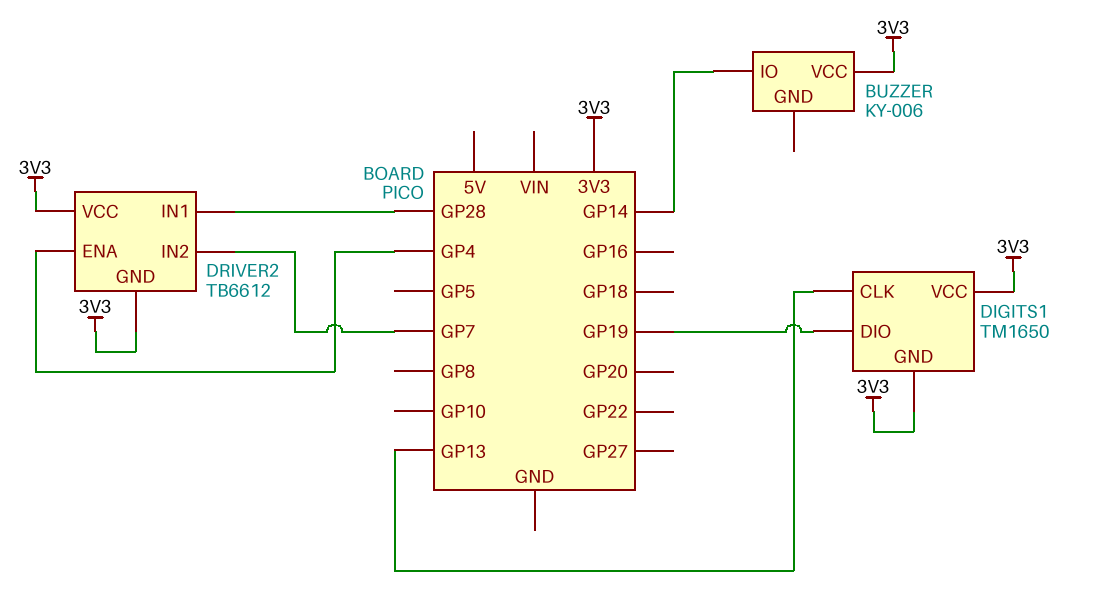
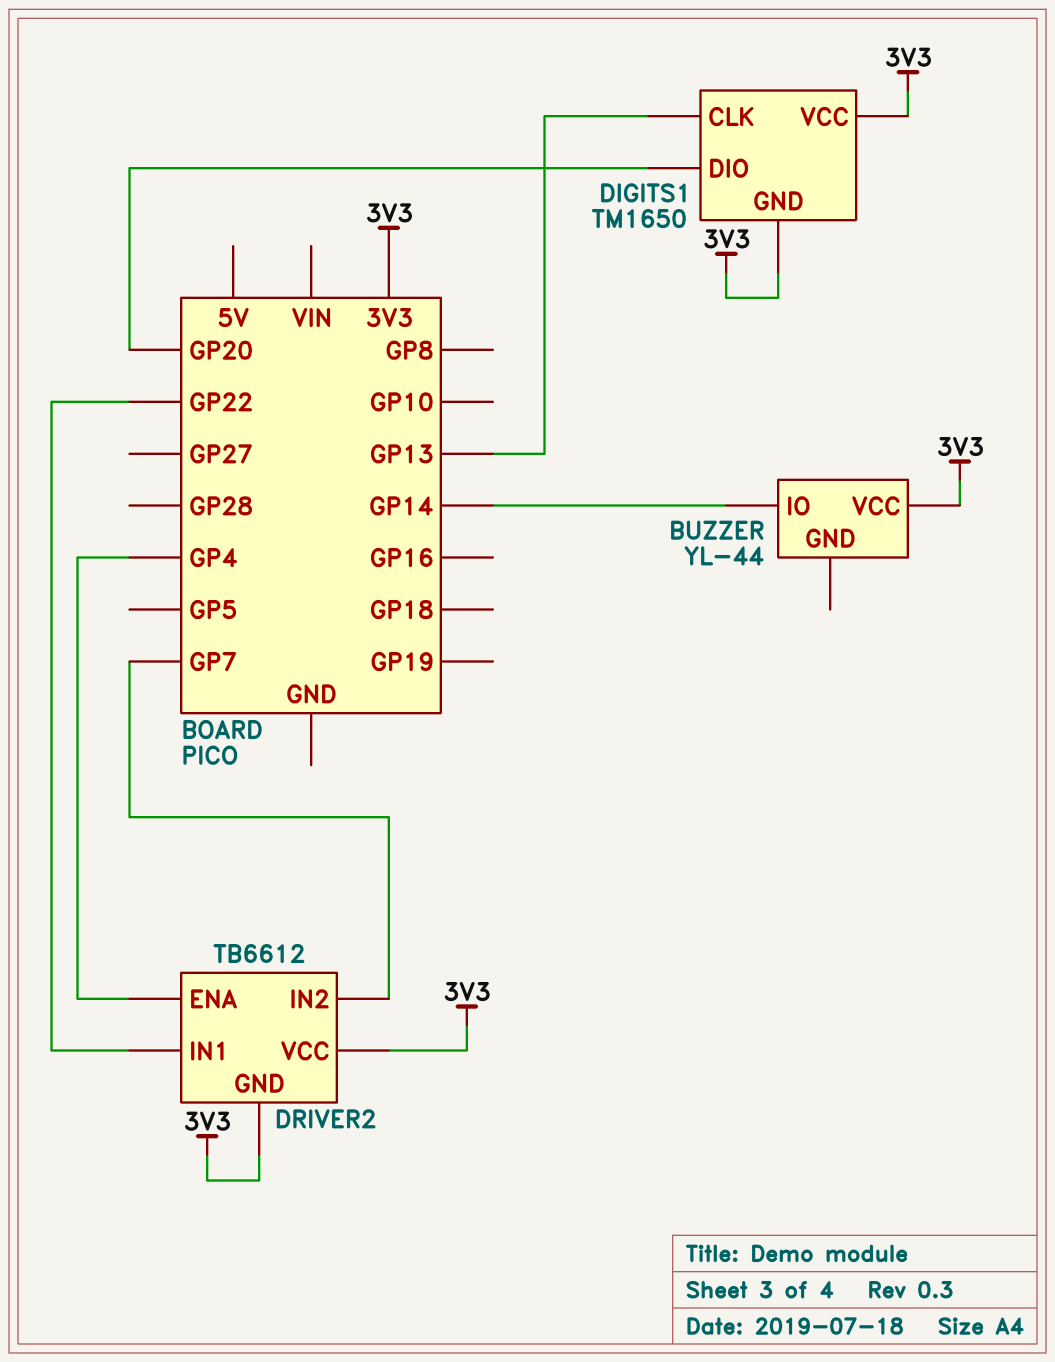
BUZZER: KY-006 -> YL-44
DIGITS1 pin DIO: GP19 -> GP20
DRIVER2 pin IN1: GP28 -> GP22

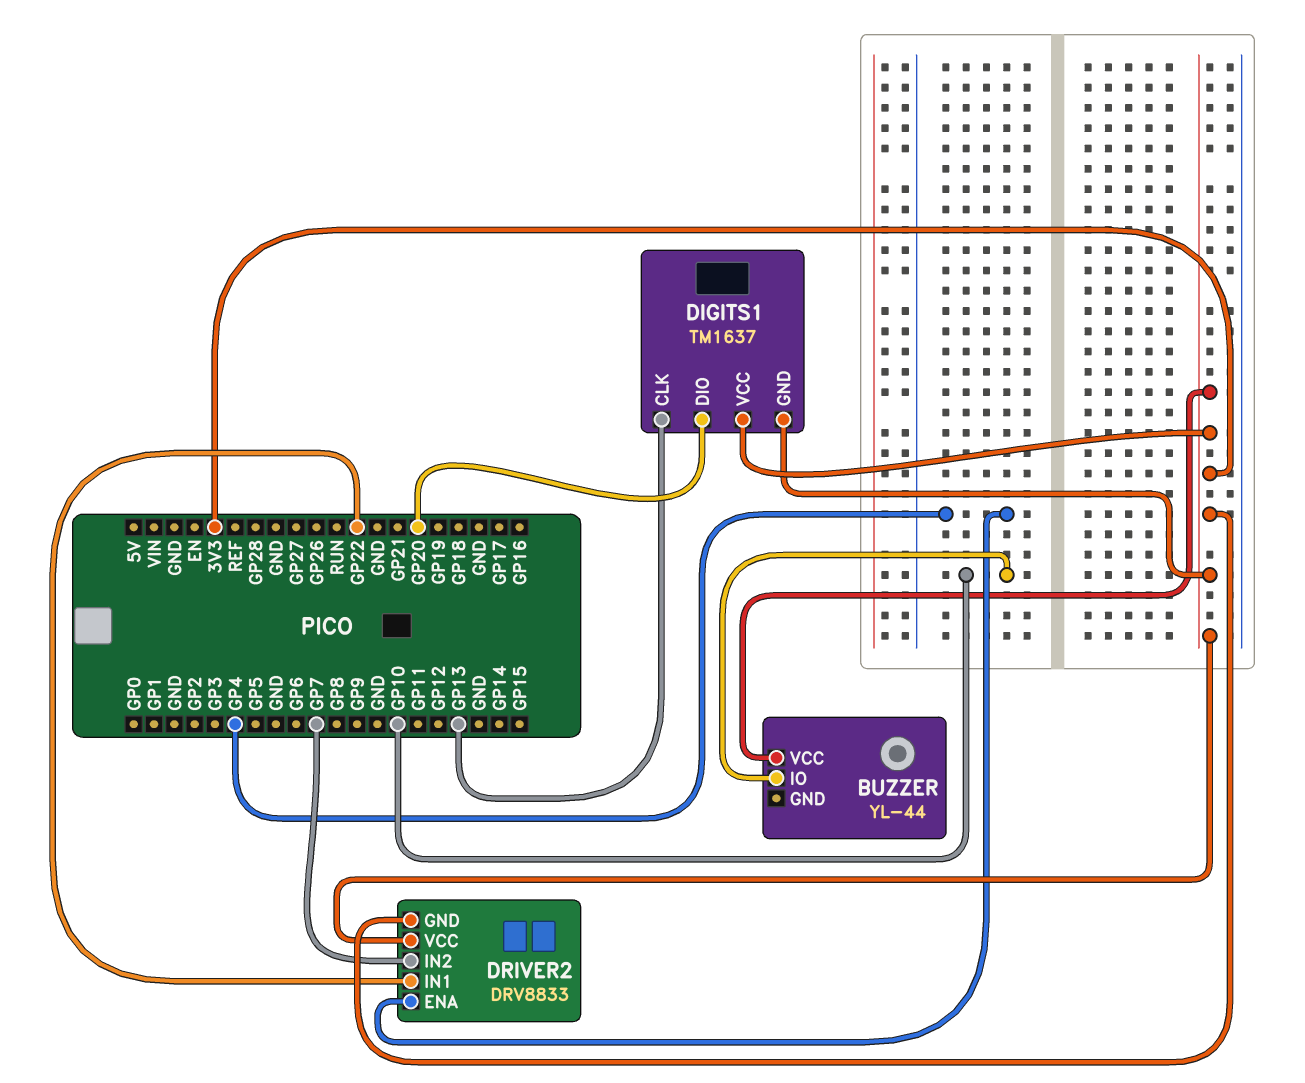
BUZZER pin IO: GP14 -> GP10
DIGITS1: TM1650 -> TM1637
DRIVER2: TB6612 -> DRV8833

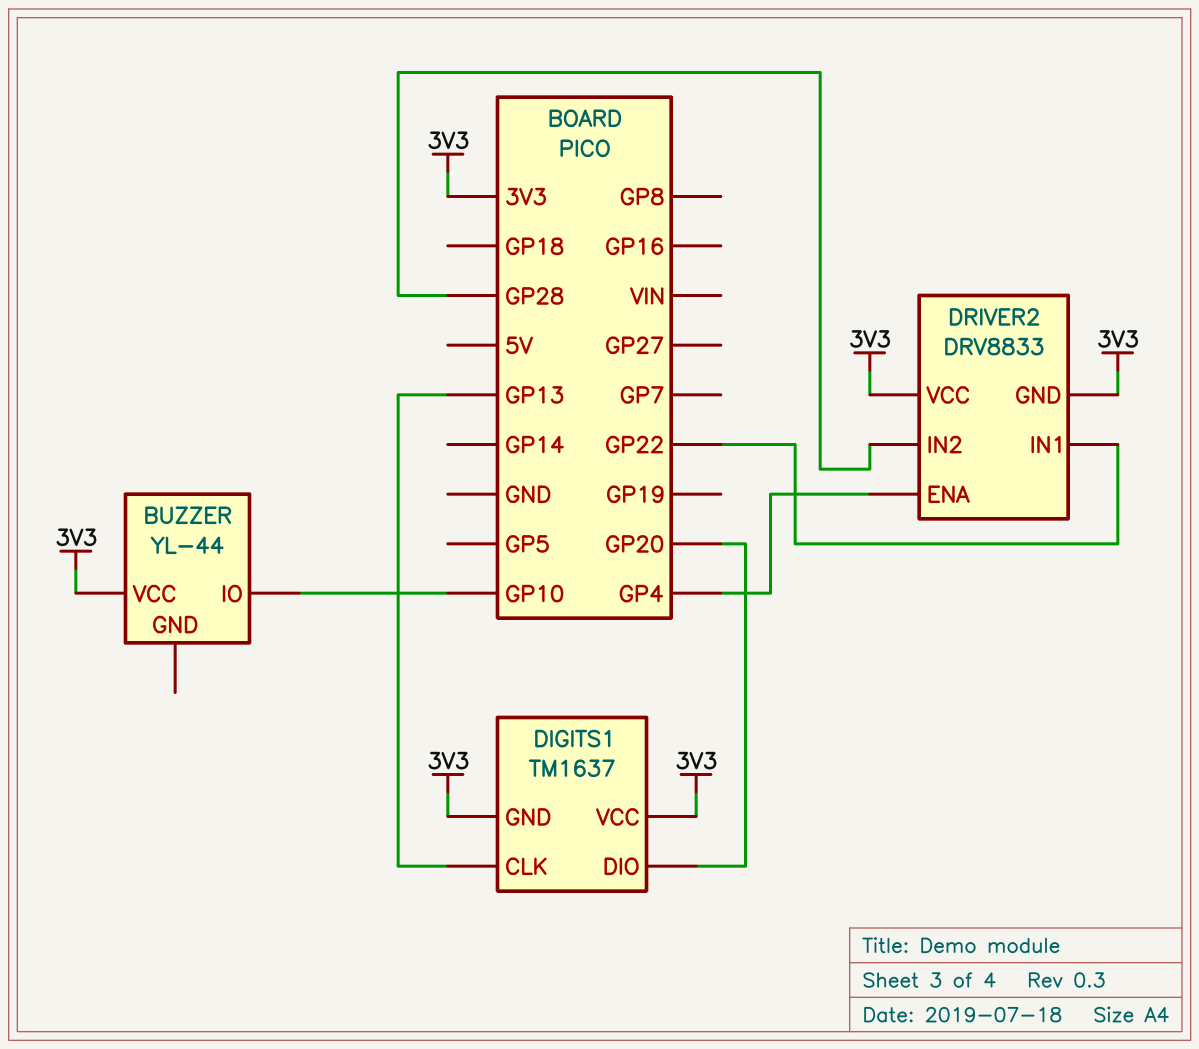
DRIVER2 pin IN2: GP7 -> GP28

